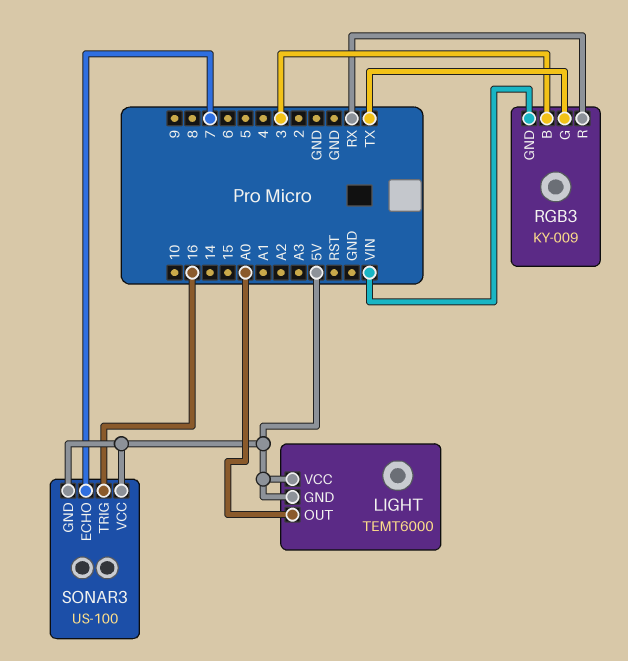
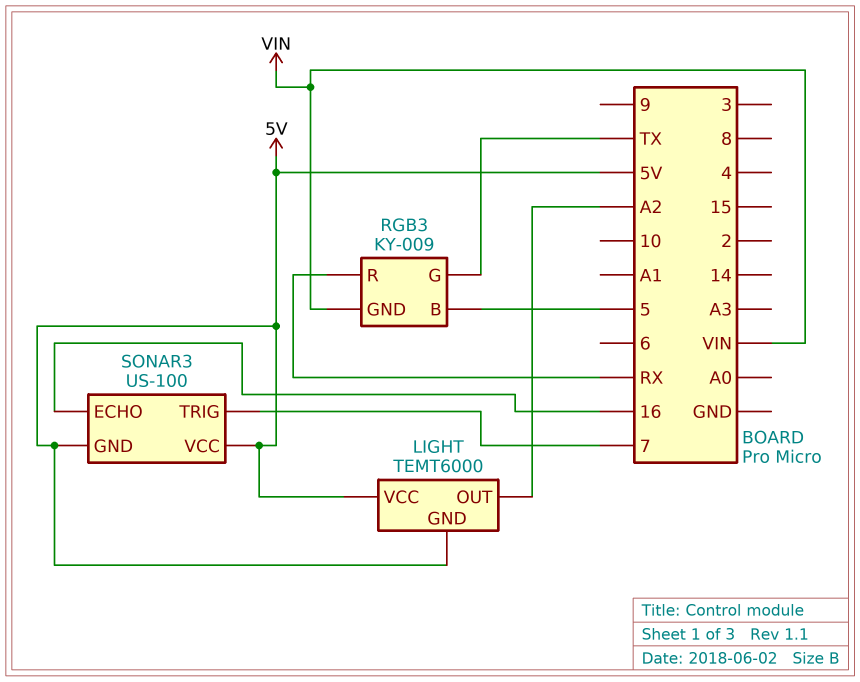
LIGHT pin OUT: A0 -> A2
RGB3 pin B: 3 -> 5
SONAR3 pin ECHO: 7 -> 16
SONAR3 pin TRIG: 16 -> 7

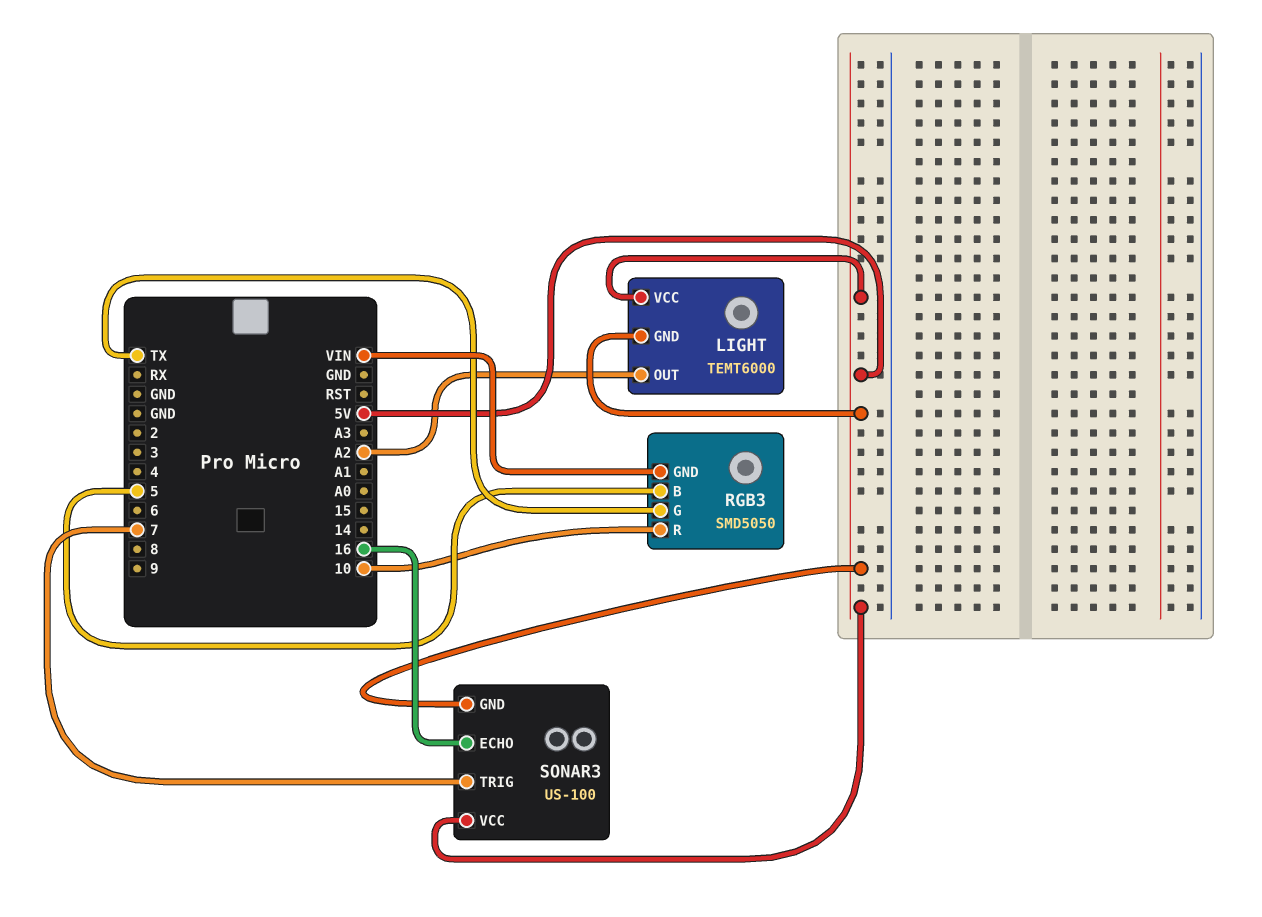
RGB3: KY-009 -> SMD5050
RGB3 pin R: RX -> 10

